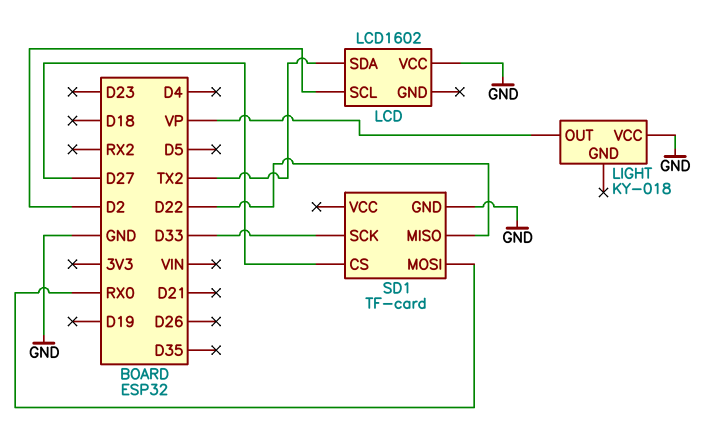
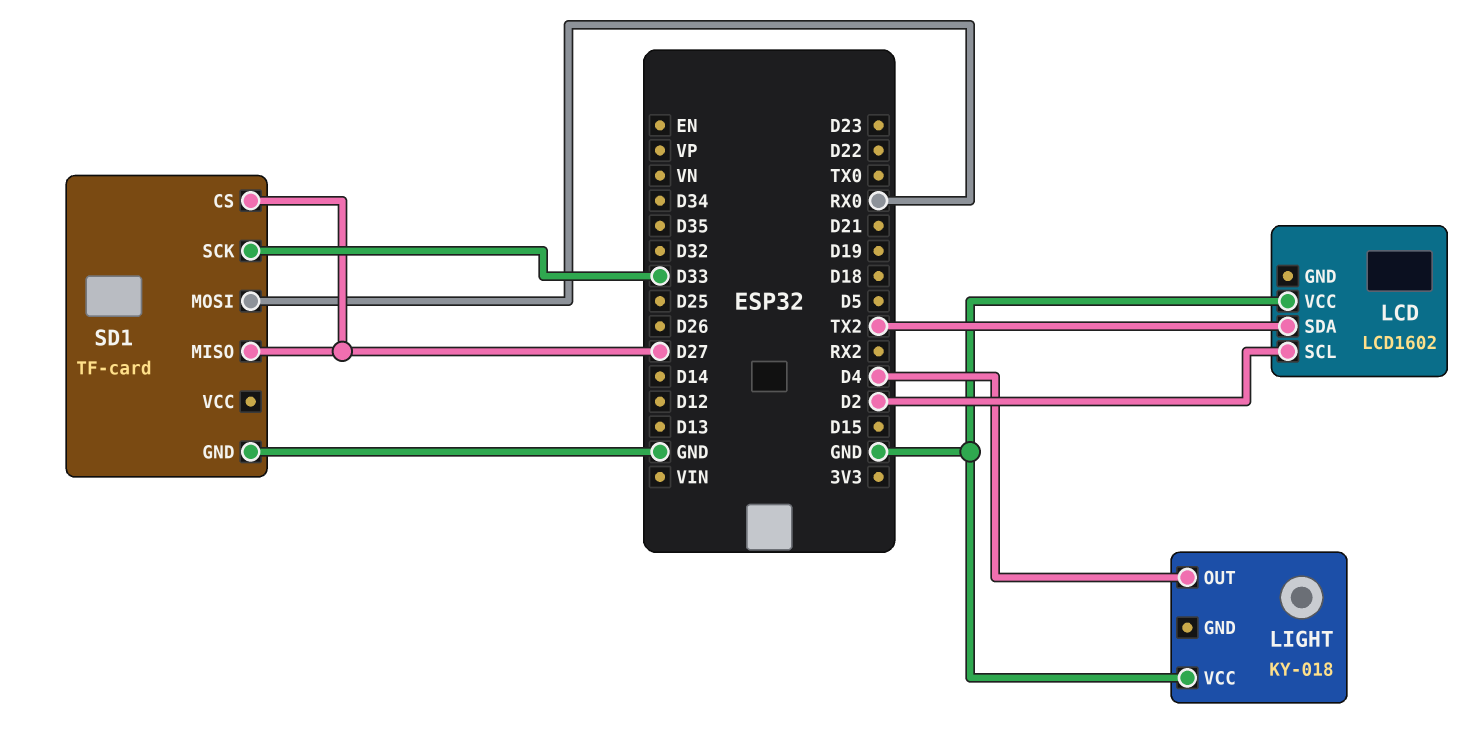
LIGHT pin OUT: VP -> D4
SD1 pin MISO: D22 -> D27

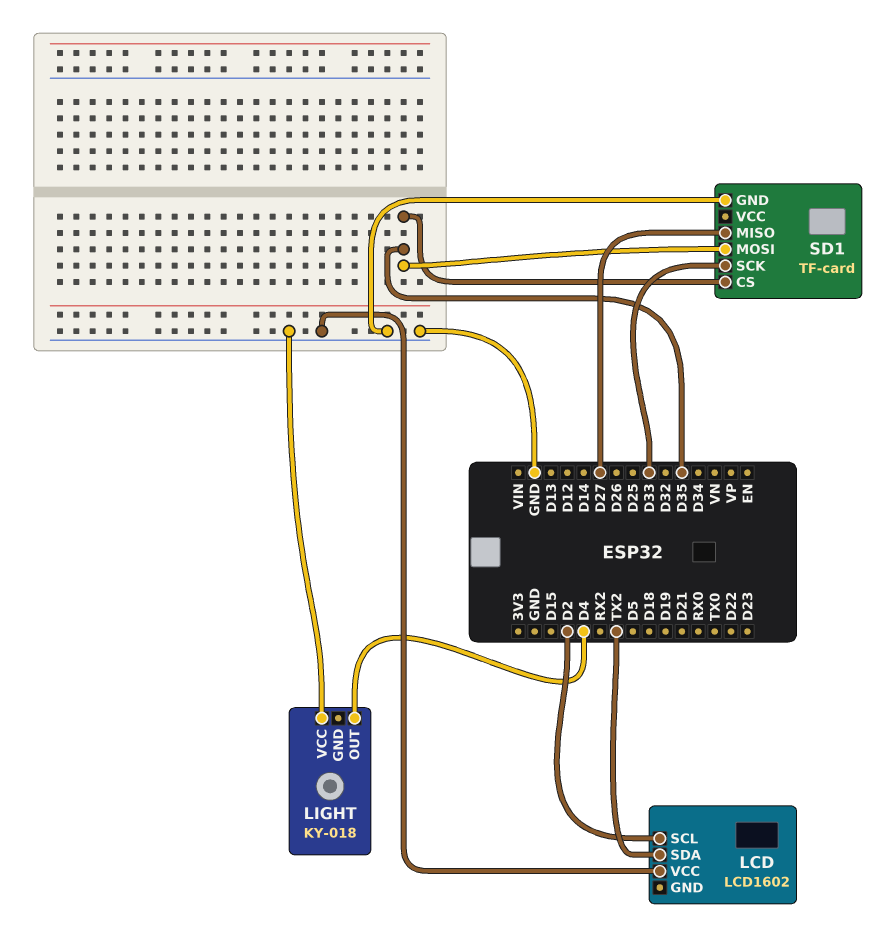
SD1 pin CS: D27 -> D35
SD1 pin MOSI: RX0 -> D35

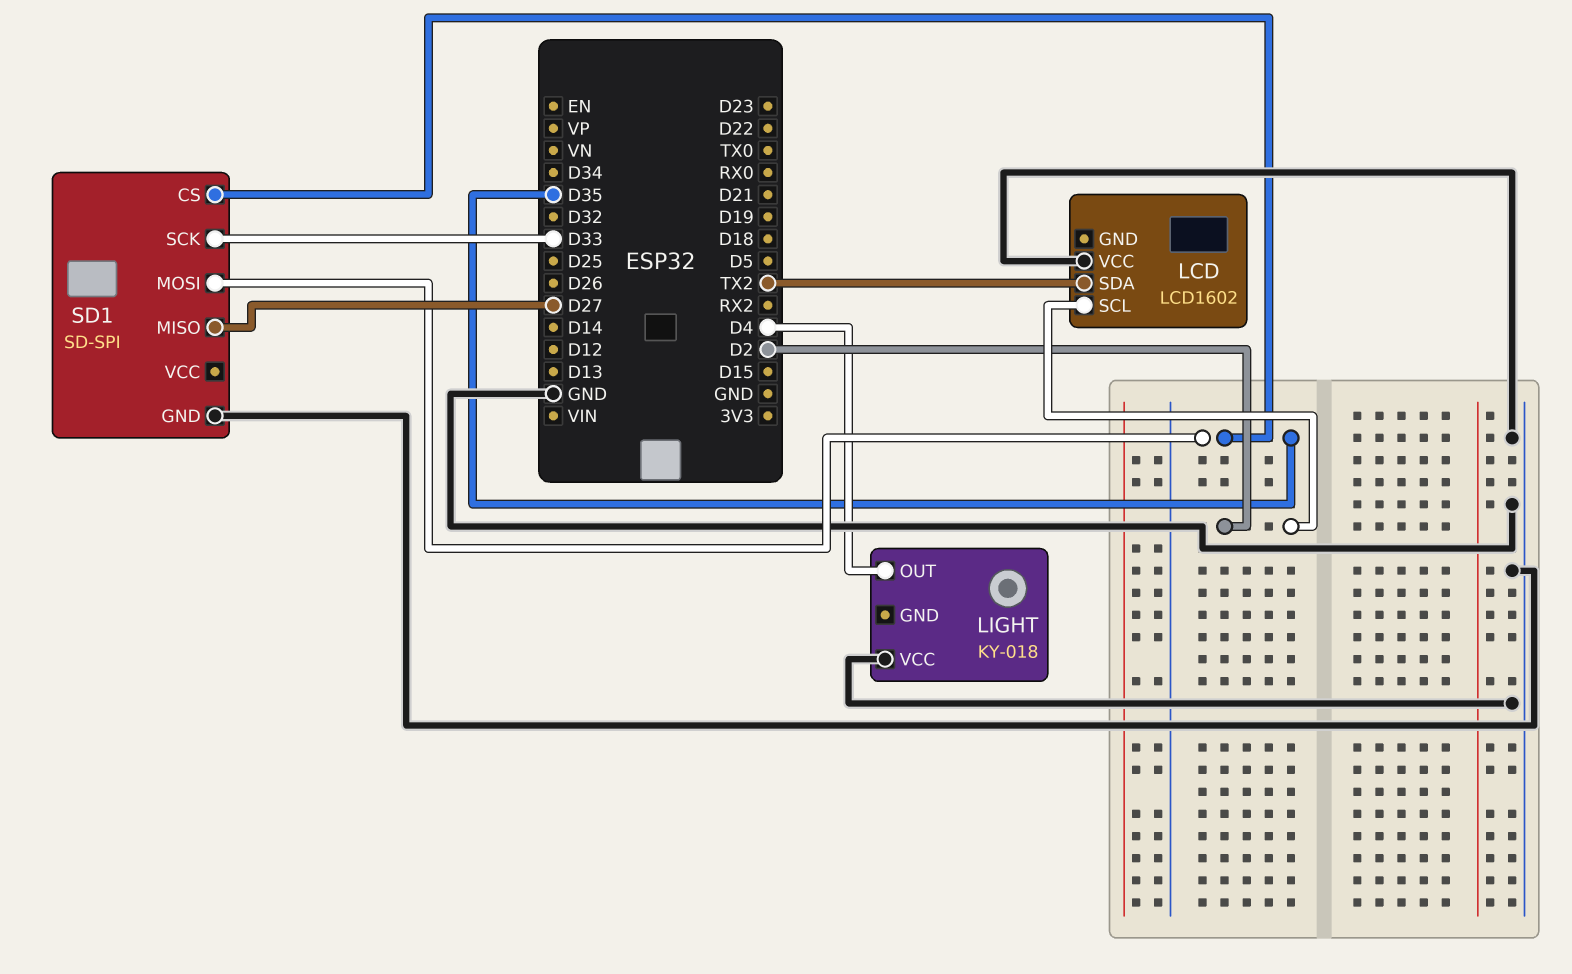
SD1: TF-card -> SD-SPI

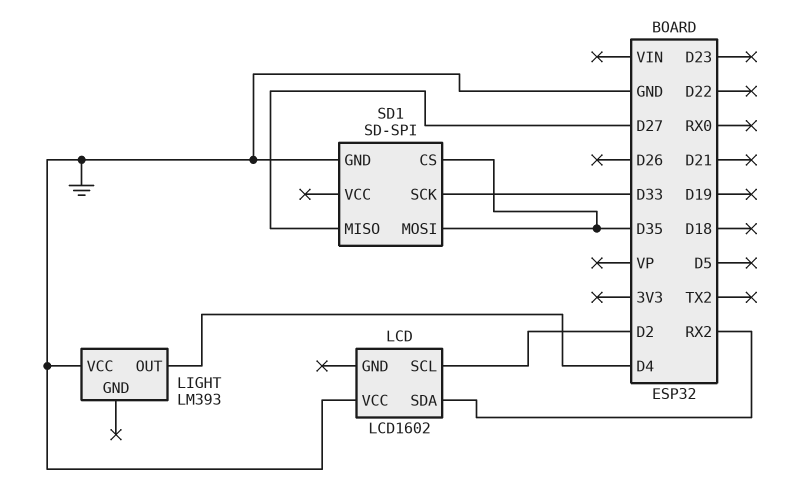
LCD pin SDA: TX2 -> RX2
LIGHT: KY-018 -> LM393

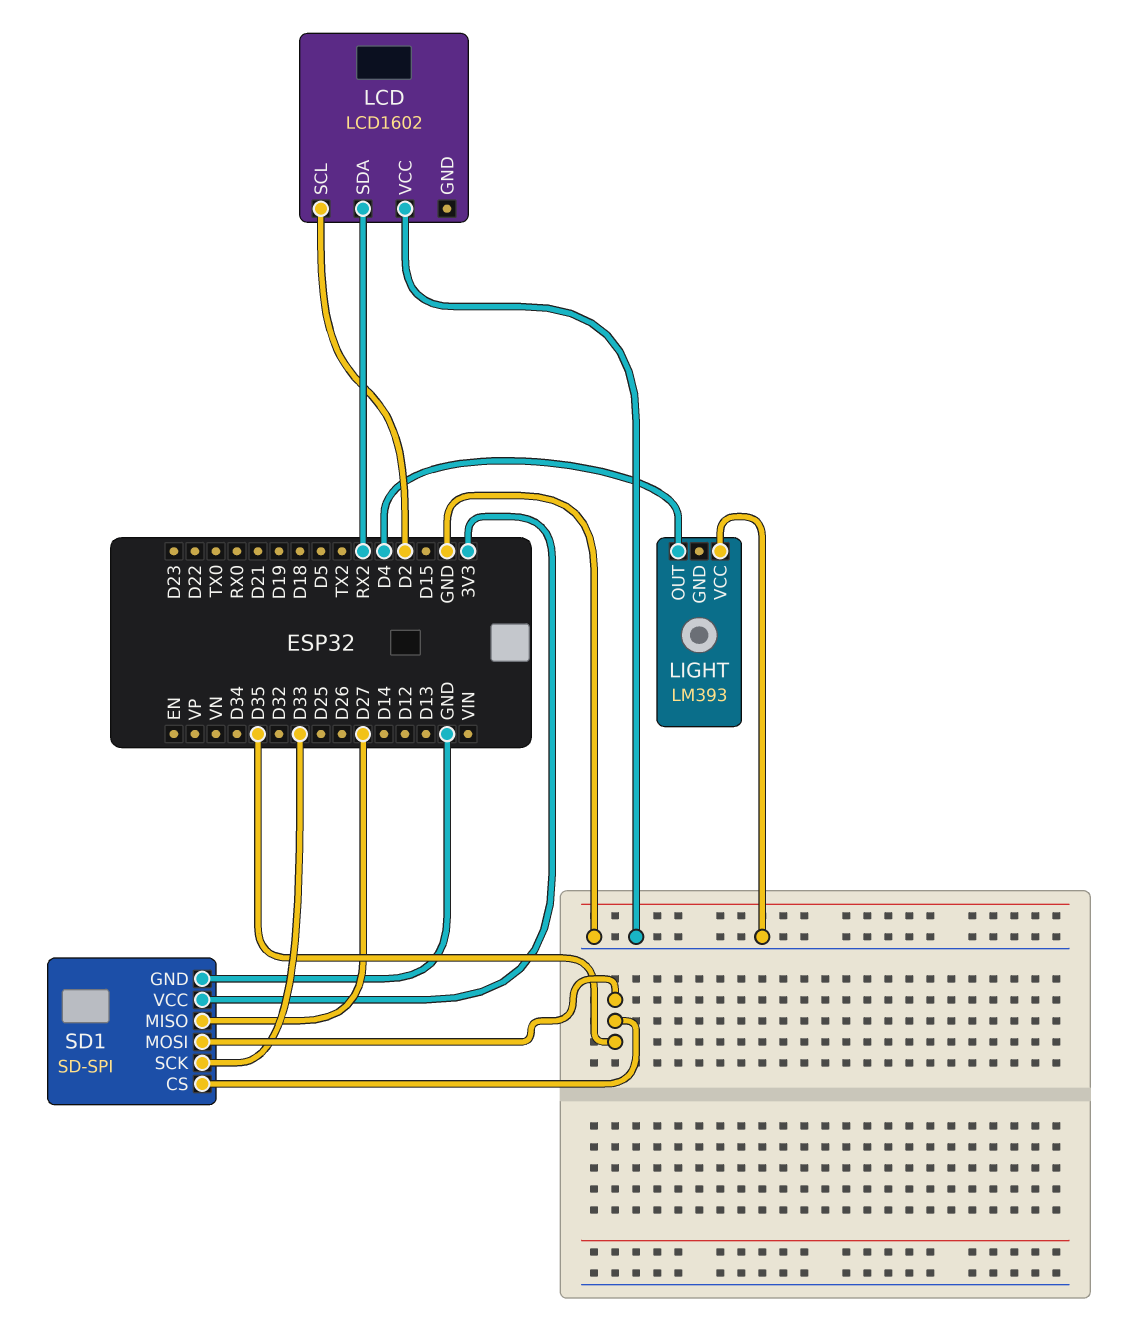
SD1 pin VCC: none -> 3V3

